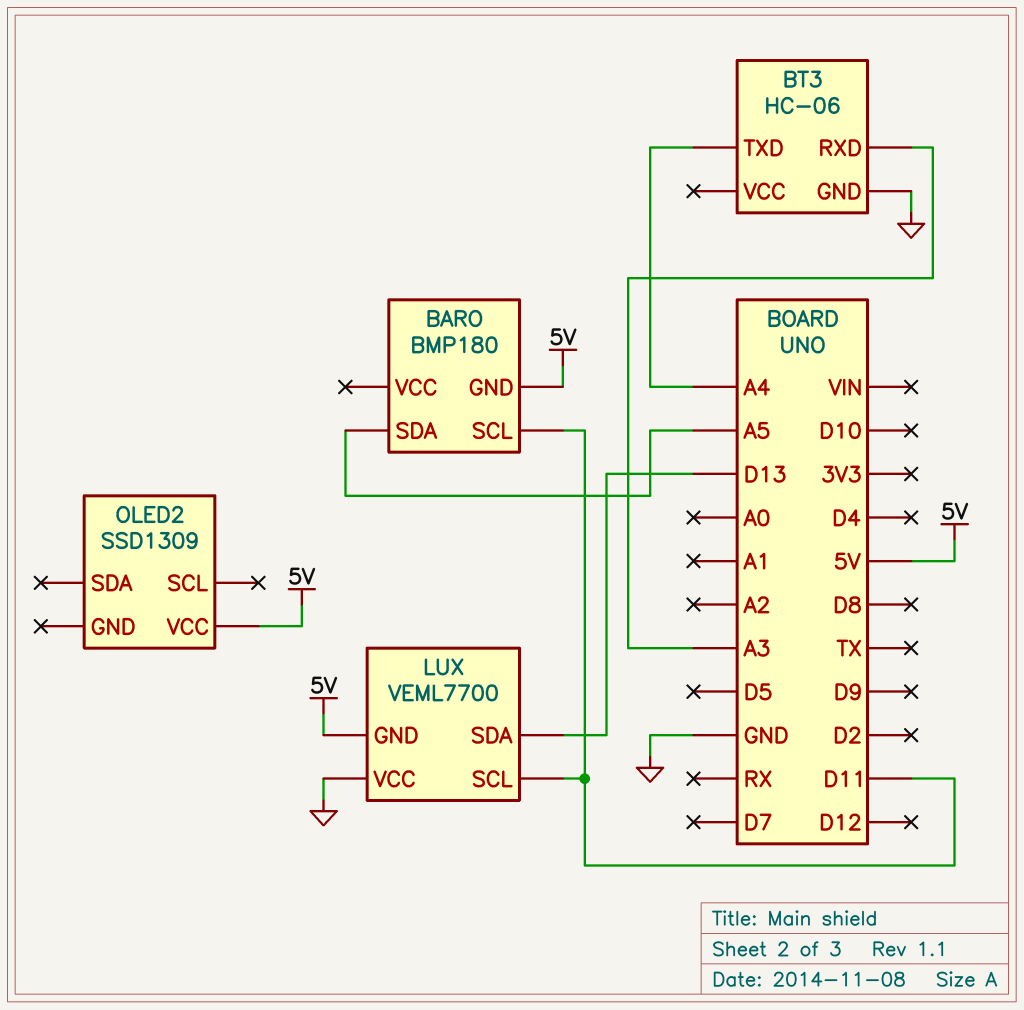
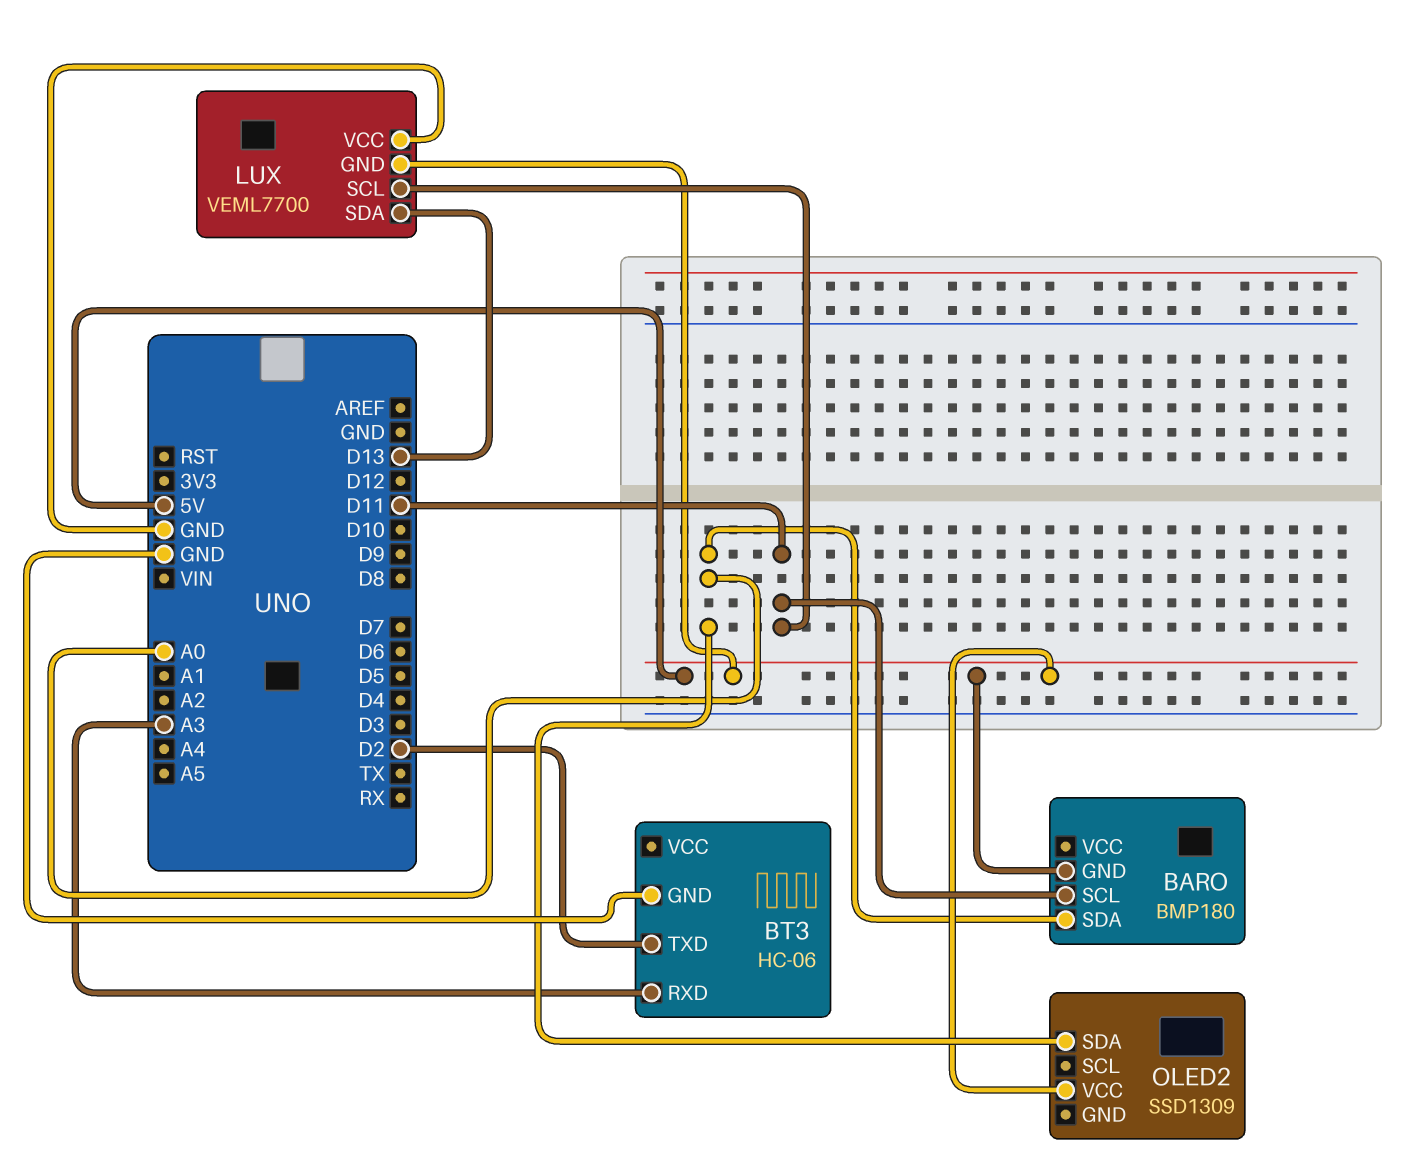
BARO pin SDA: A5 -> A0
BT3 pin TXD: A4 -> D2
OLED2 pin SDA: none -> A0

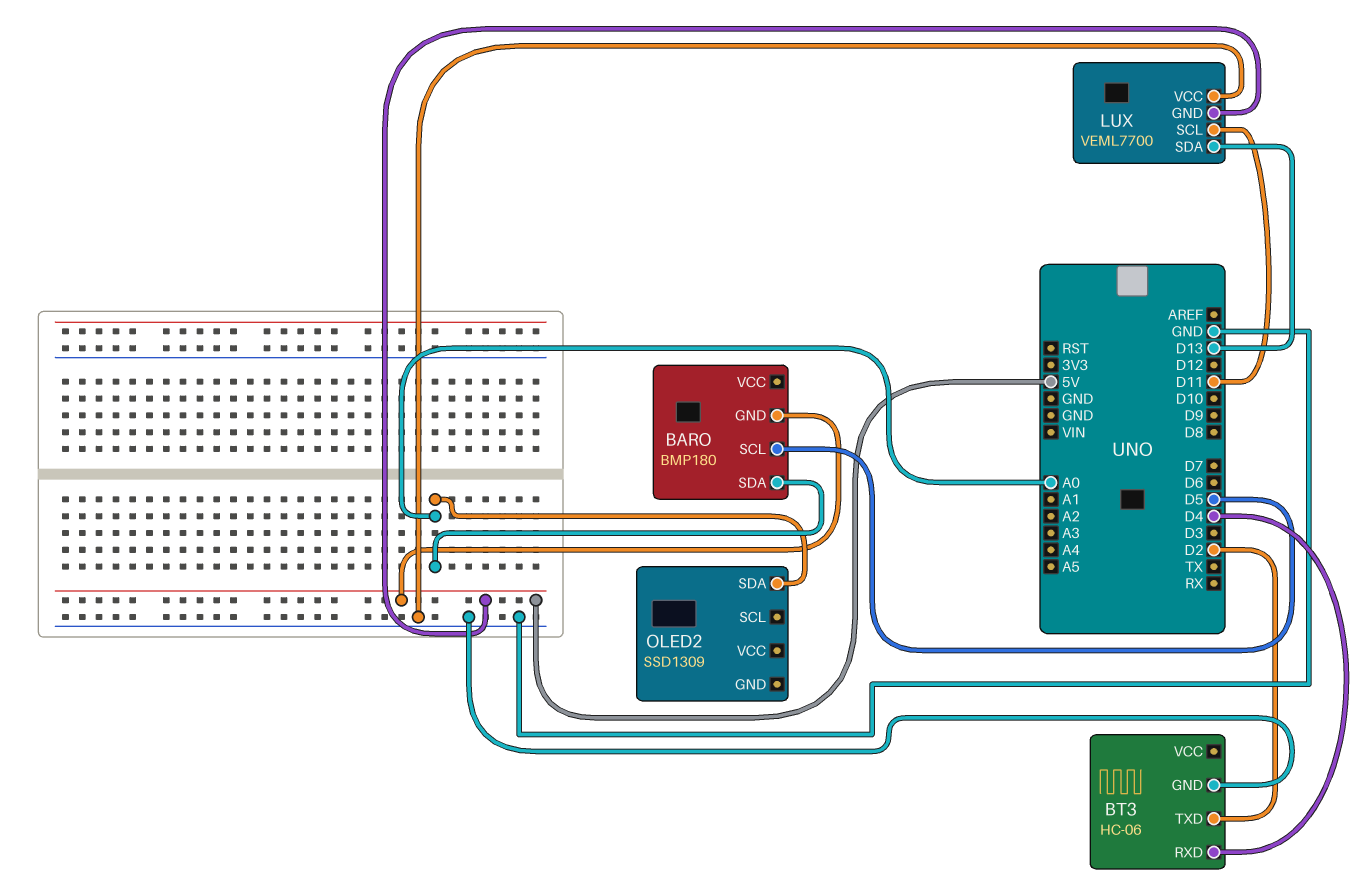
BARO pin SCL: D11 -> D5
BT3 pin RXD: A3 -> D4
OLED2 pin VCC: 5V -> none

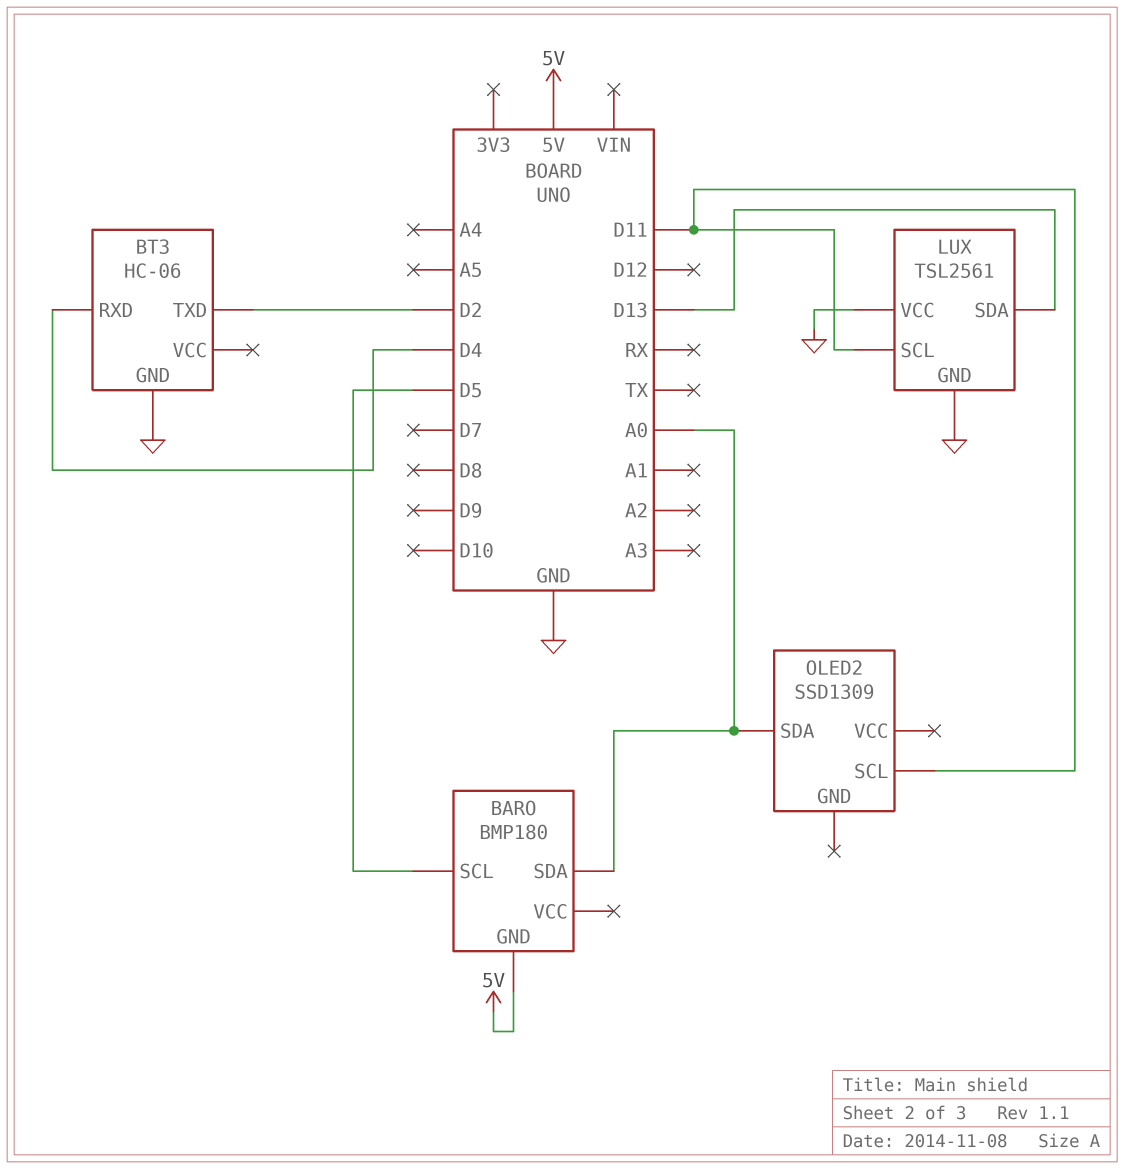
LUX: VEML7700 -> TSL2561
LUX pin GND: 5V -> GND
OLED2 pin SCL: none -> D11

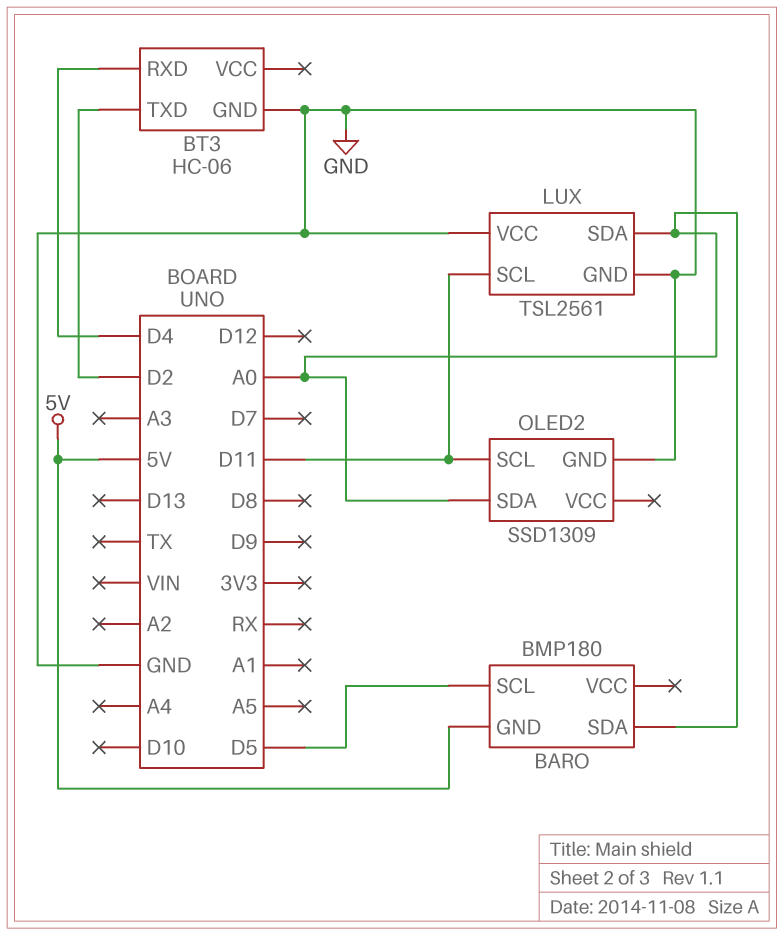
LUX pin SDA: D13 -> A0
OLED2 pin GND: none -> GND

